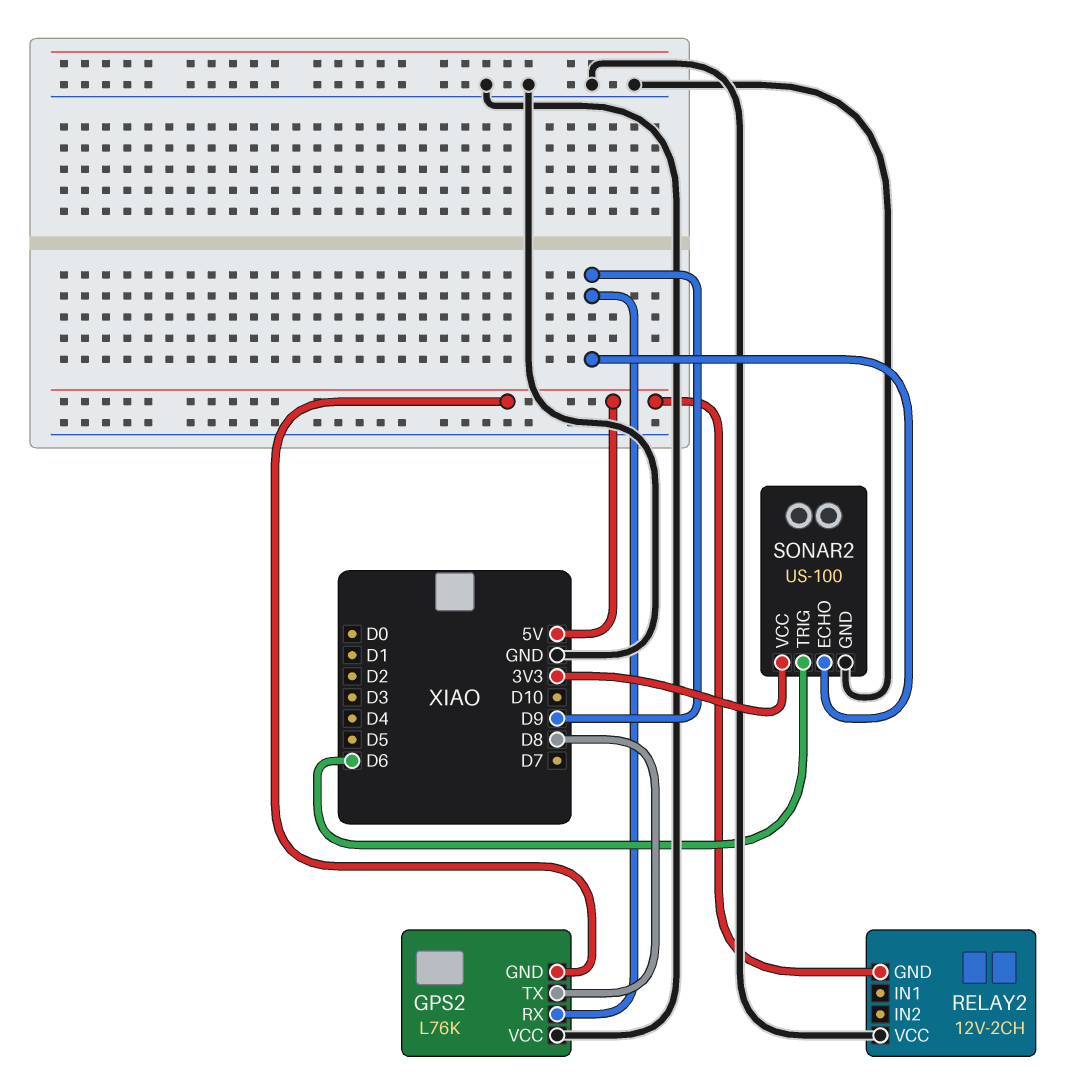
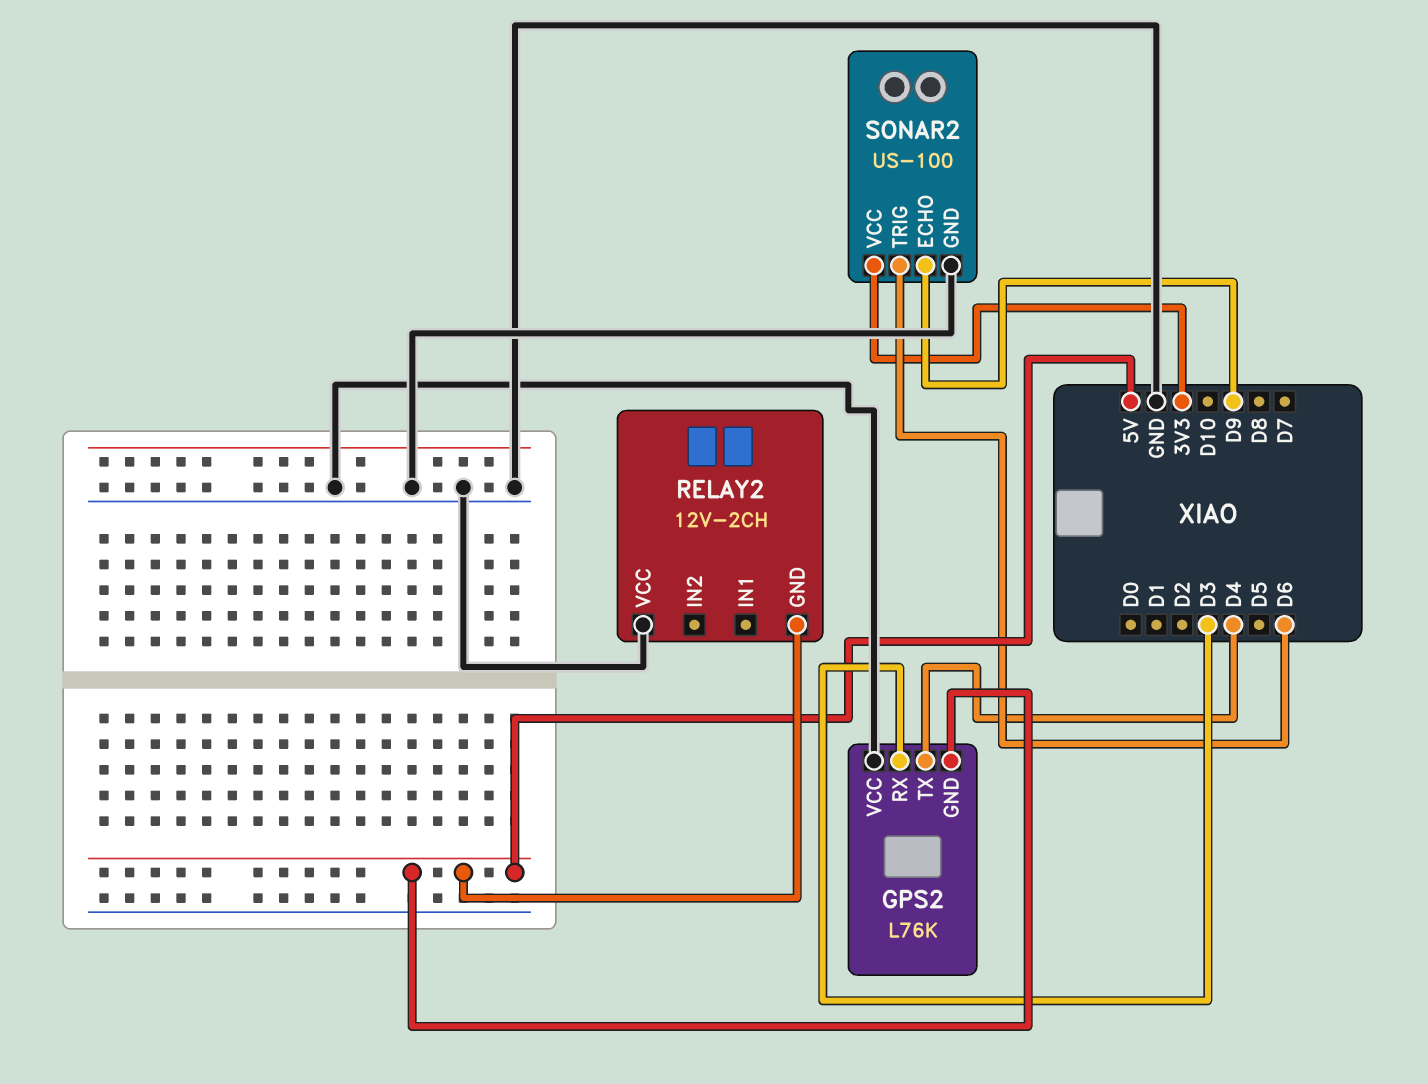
GPS2 pin RX: D9 -> D3
GPS2 pin TX: D8 -> D4

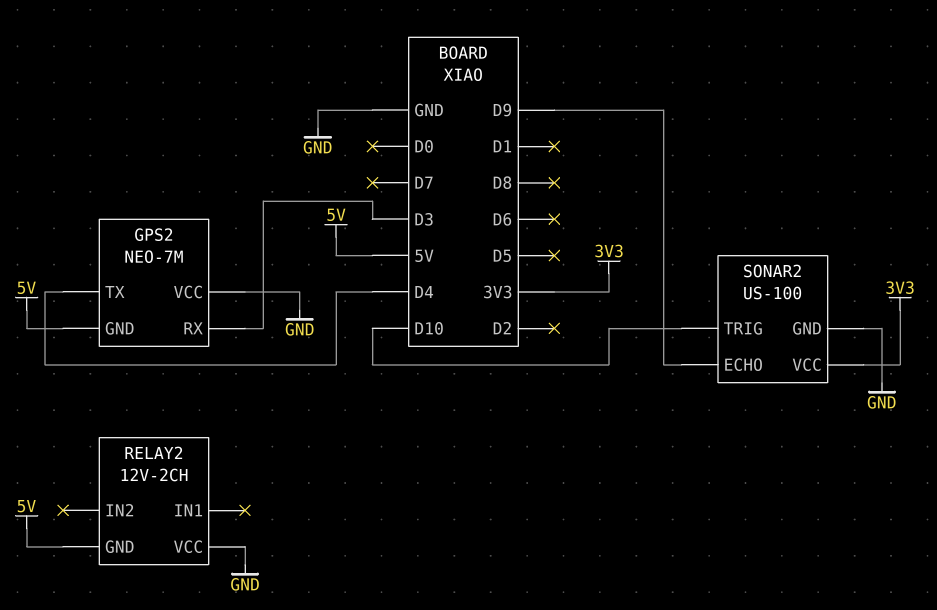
GPS2: L76K -> NEO-7M
SONAR2 pin TRIG: D6 -> D10

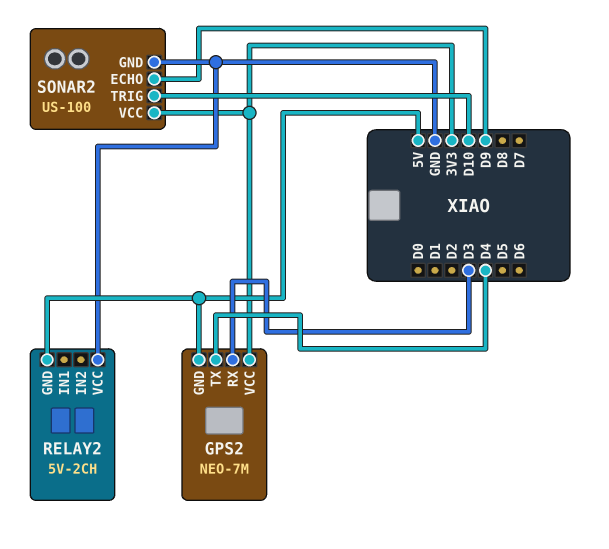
GPS2 pin VCC: GND -> 3V3
RELAY2: 12V-2CH -> 5V-2CH

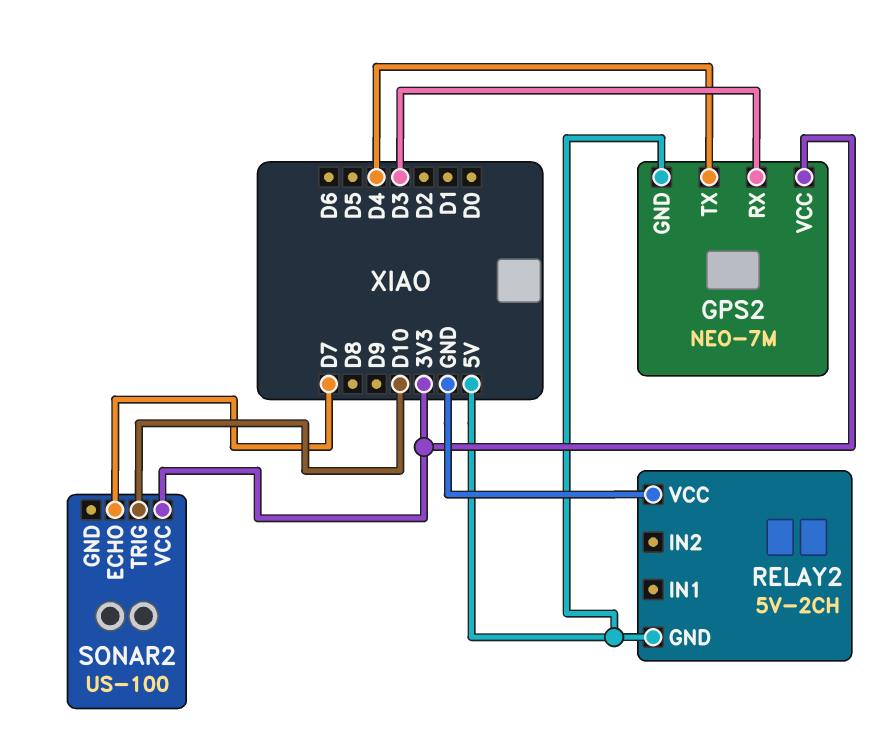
SONAR2 pin ECHO: D9 -> D7
SONAR2 pin GND: GND -> none

